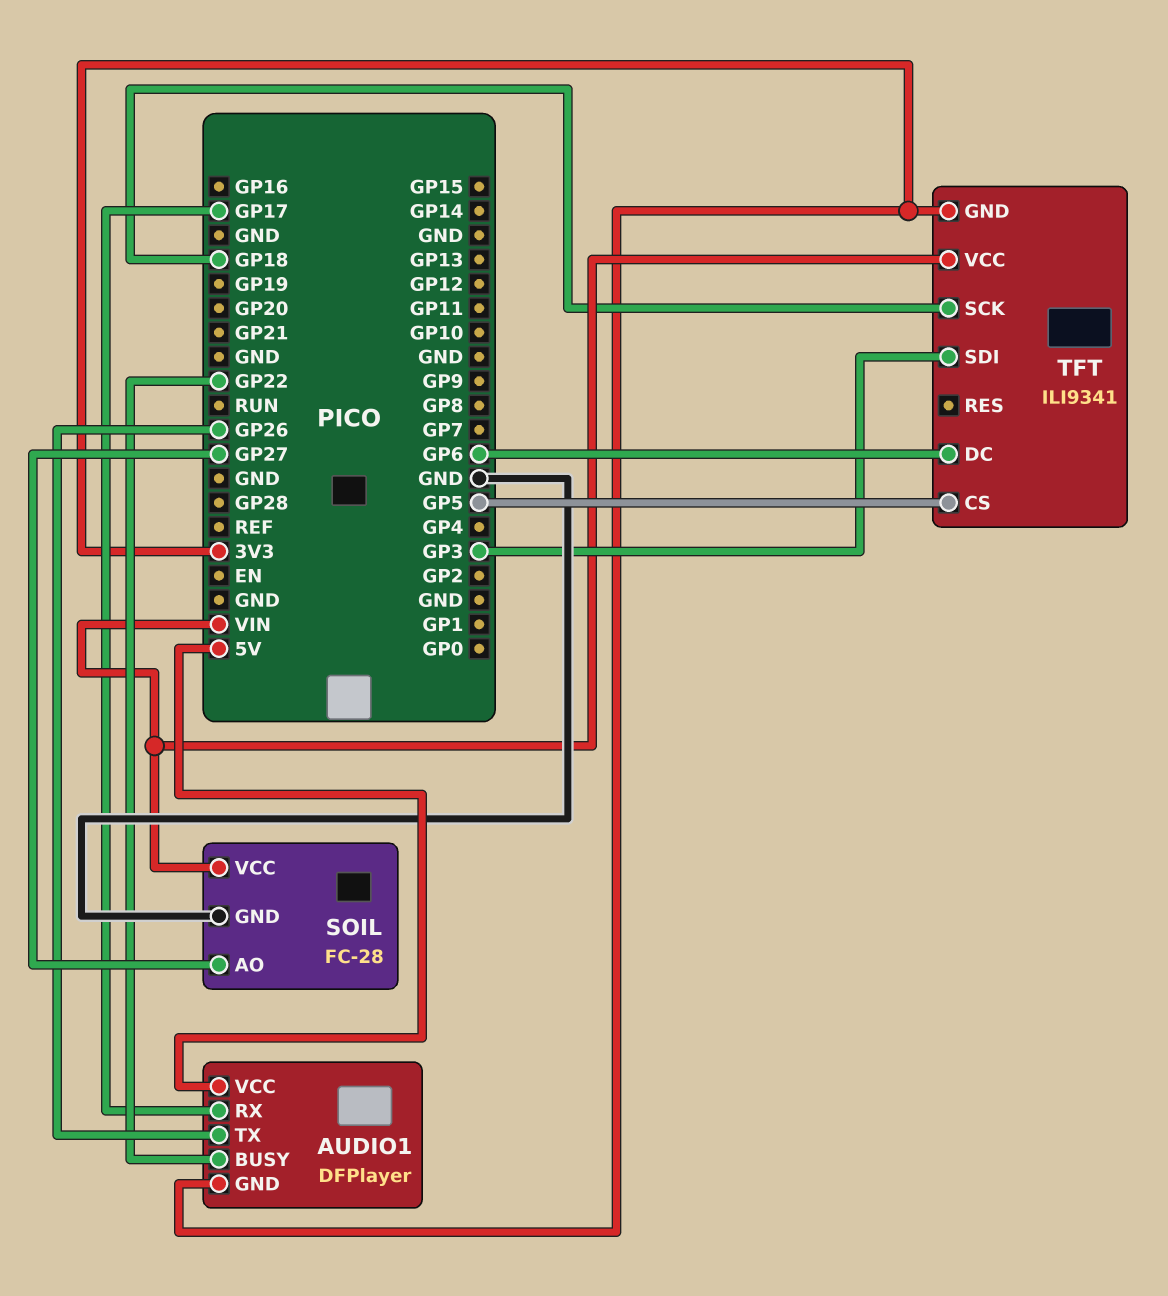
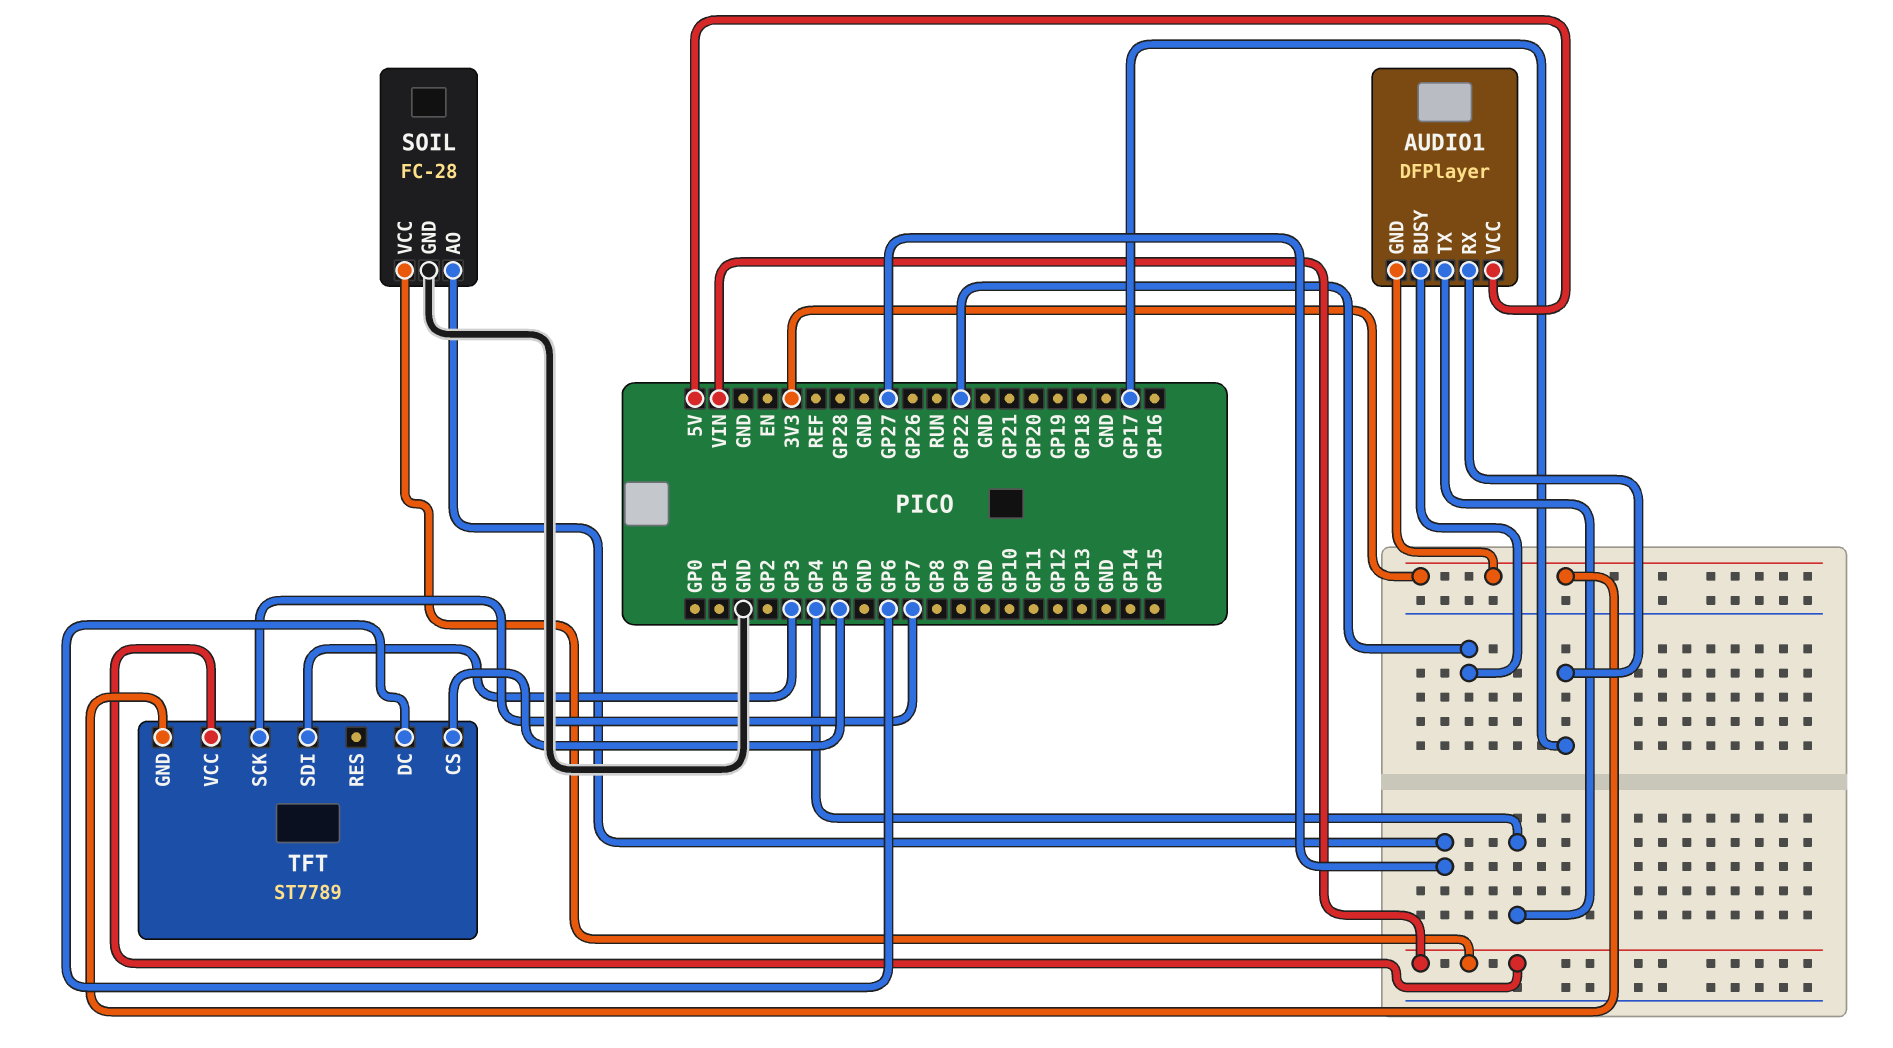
AUDIO1 pin TX: GP26 -> GP4
TFT: ILI9341 -> ST7789
TFT pin SCK: GP18 -> GP7

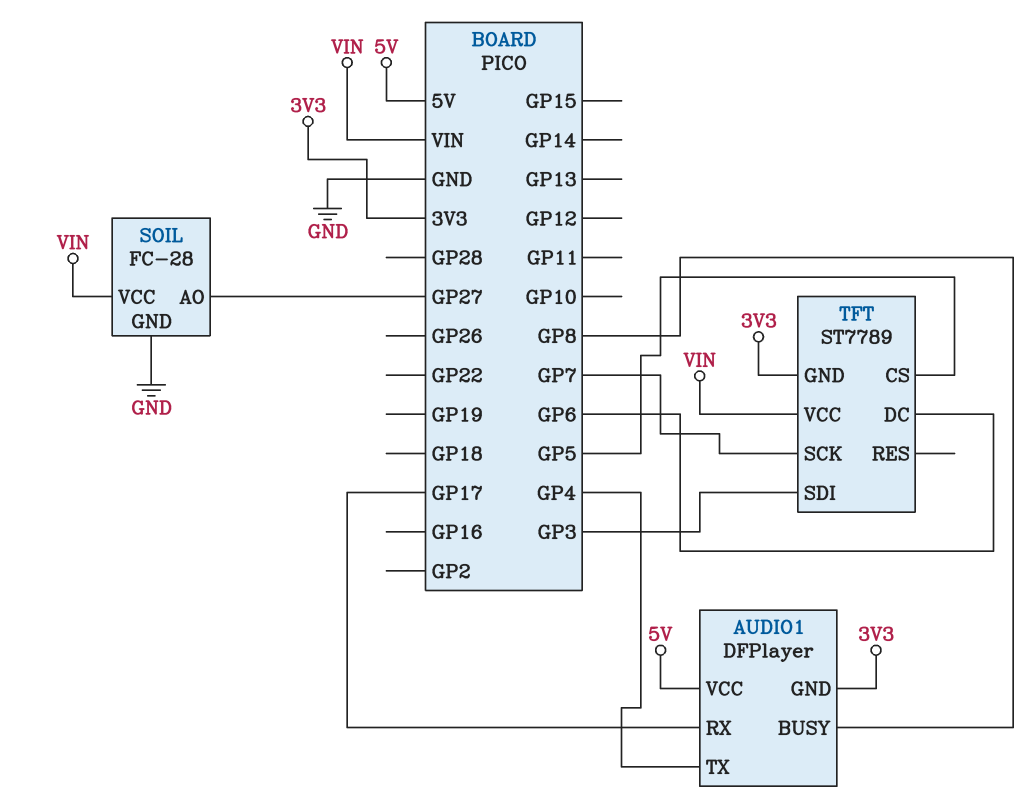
AUDIO1 pin BUSY: GP22 -> GP8

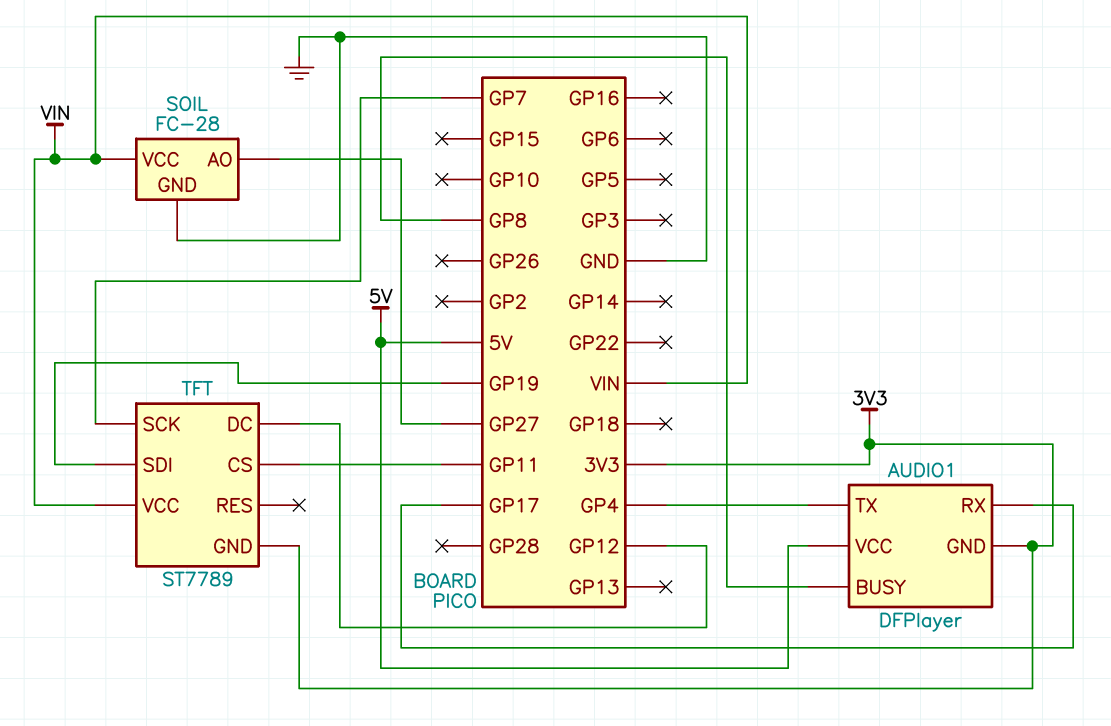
TFT pin CS: GP5 -> GP11
TFT pin DC: GP6 -> GP12
TFT pin SDI: GP3 -> GP19

